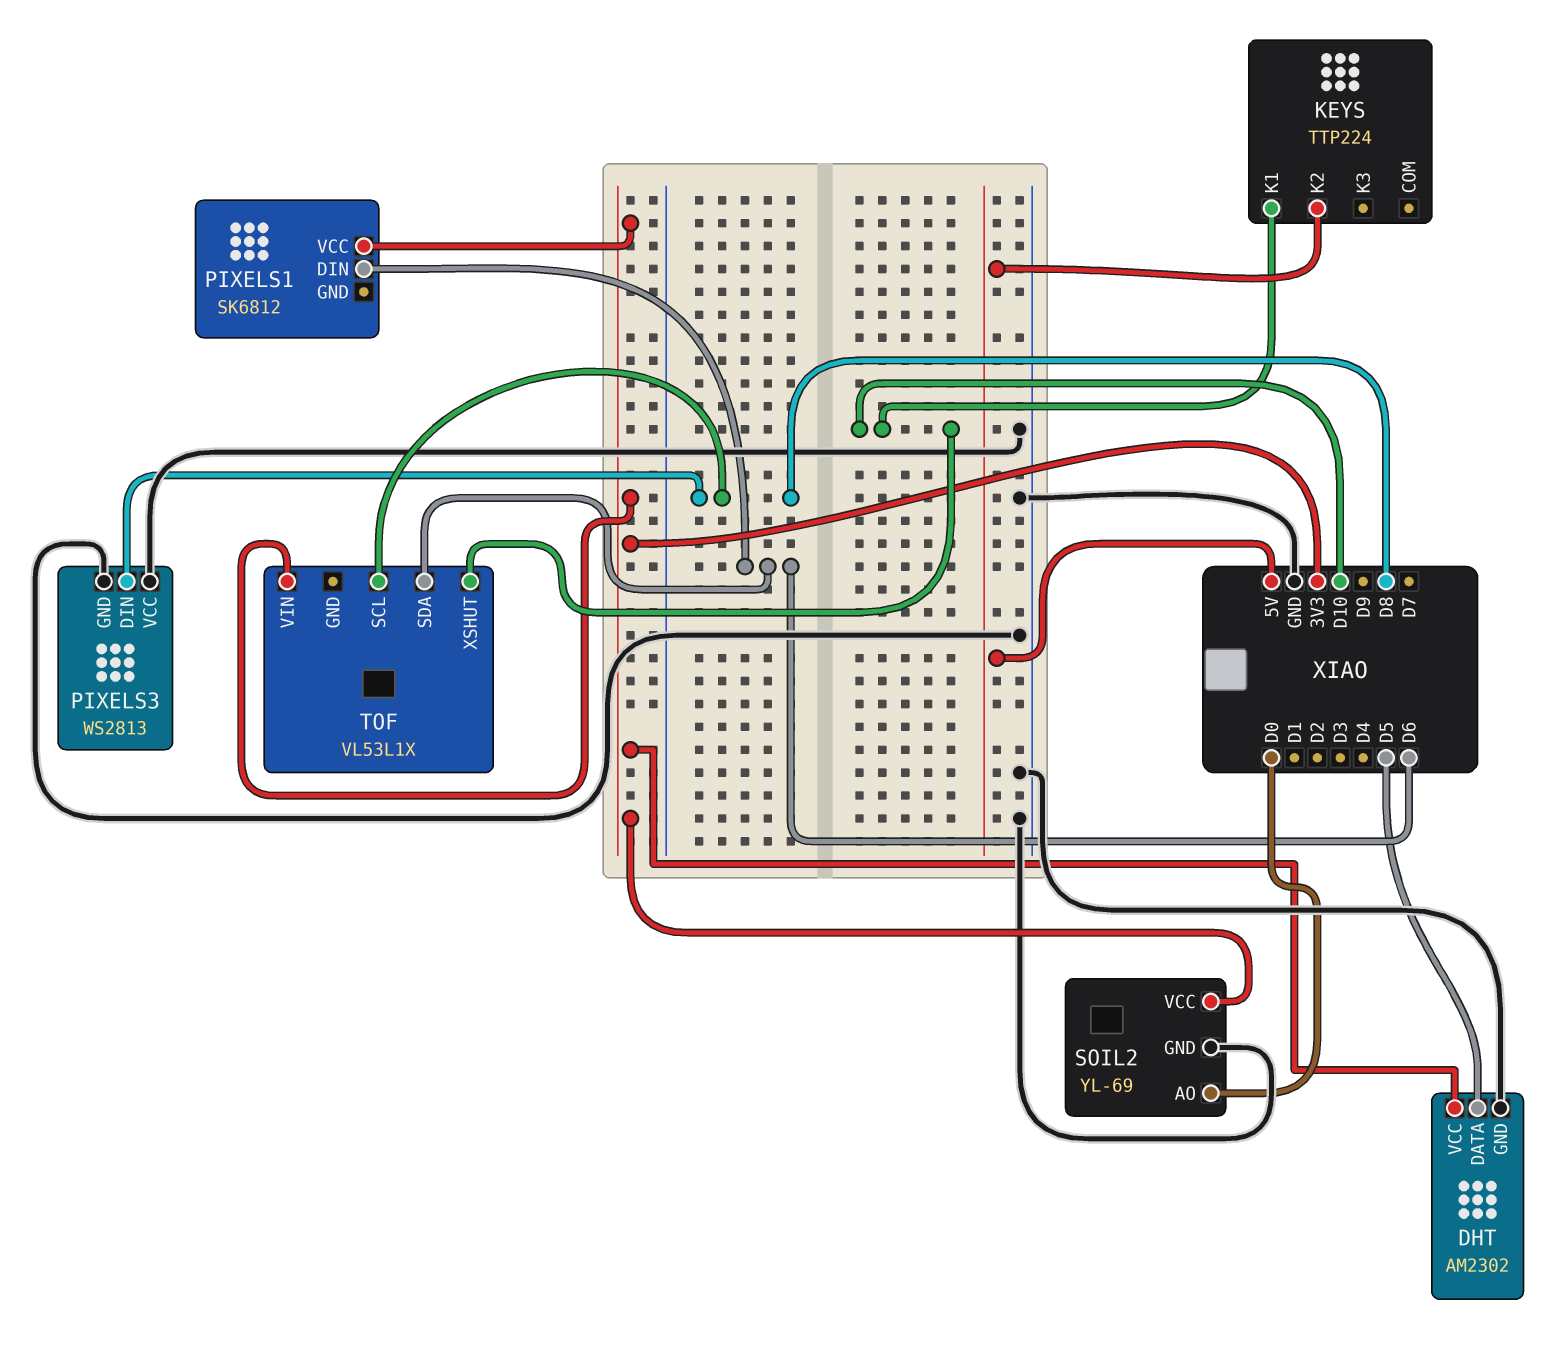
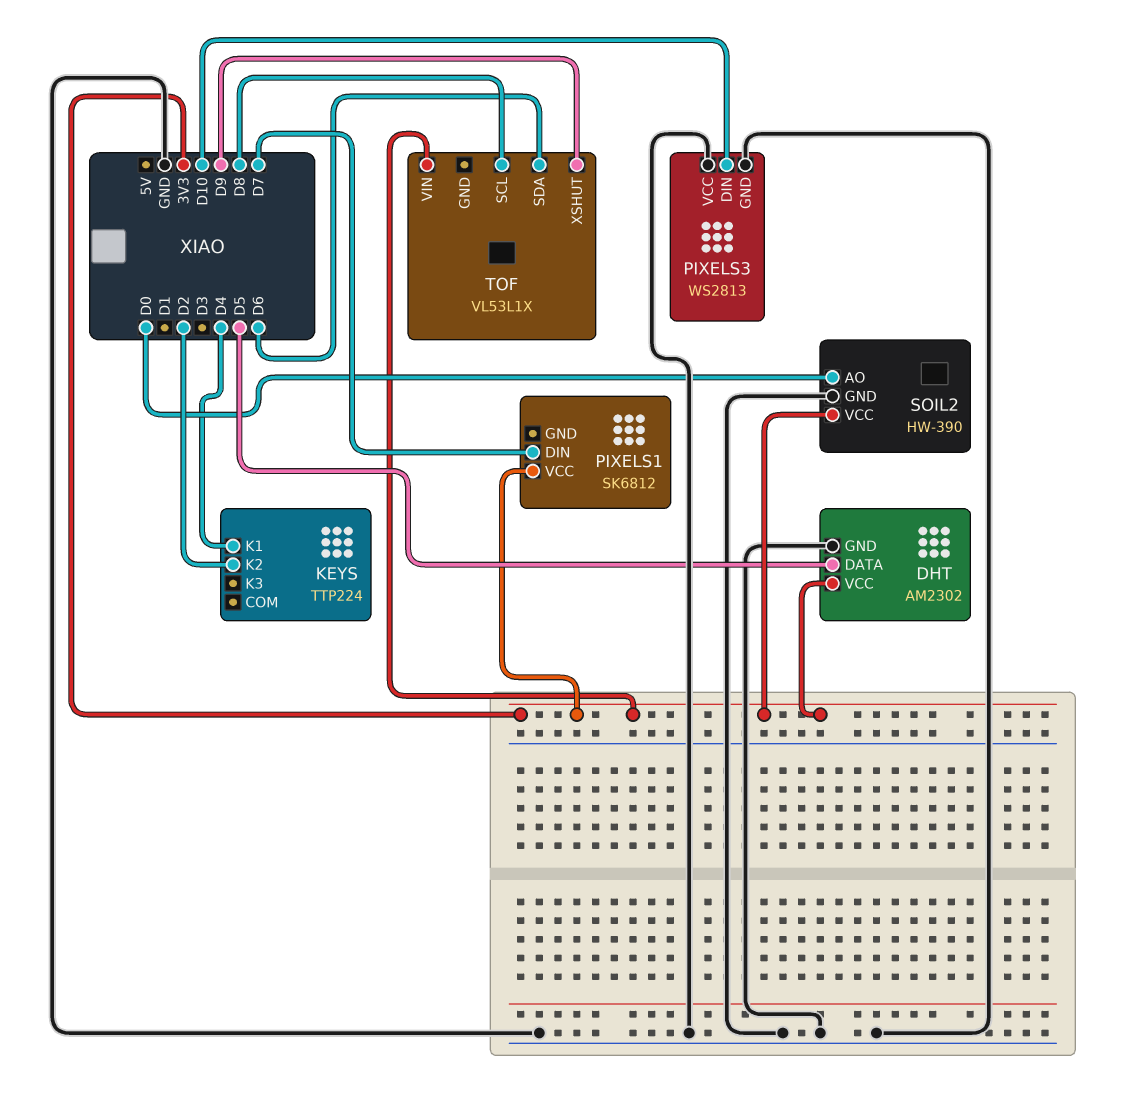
KEYS pin K1: D10 -> D4
KEYS pin K2: 5V -> D2
PIXELS1 pin DIN: D6 -> D7
PIXELS3 pin DIN: D8 -> D10
SOIL2: YL-69 -> HW-390
TOF pin XSHUT: D10 -> D9

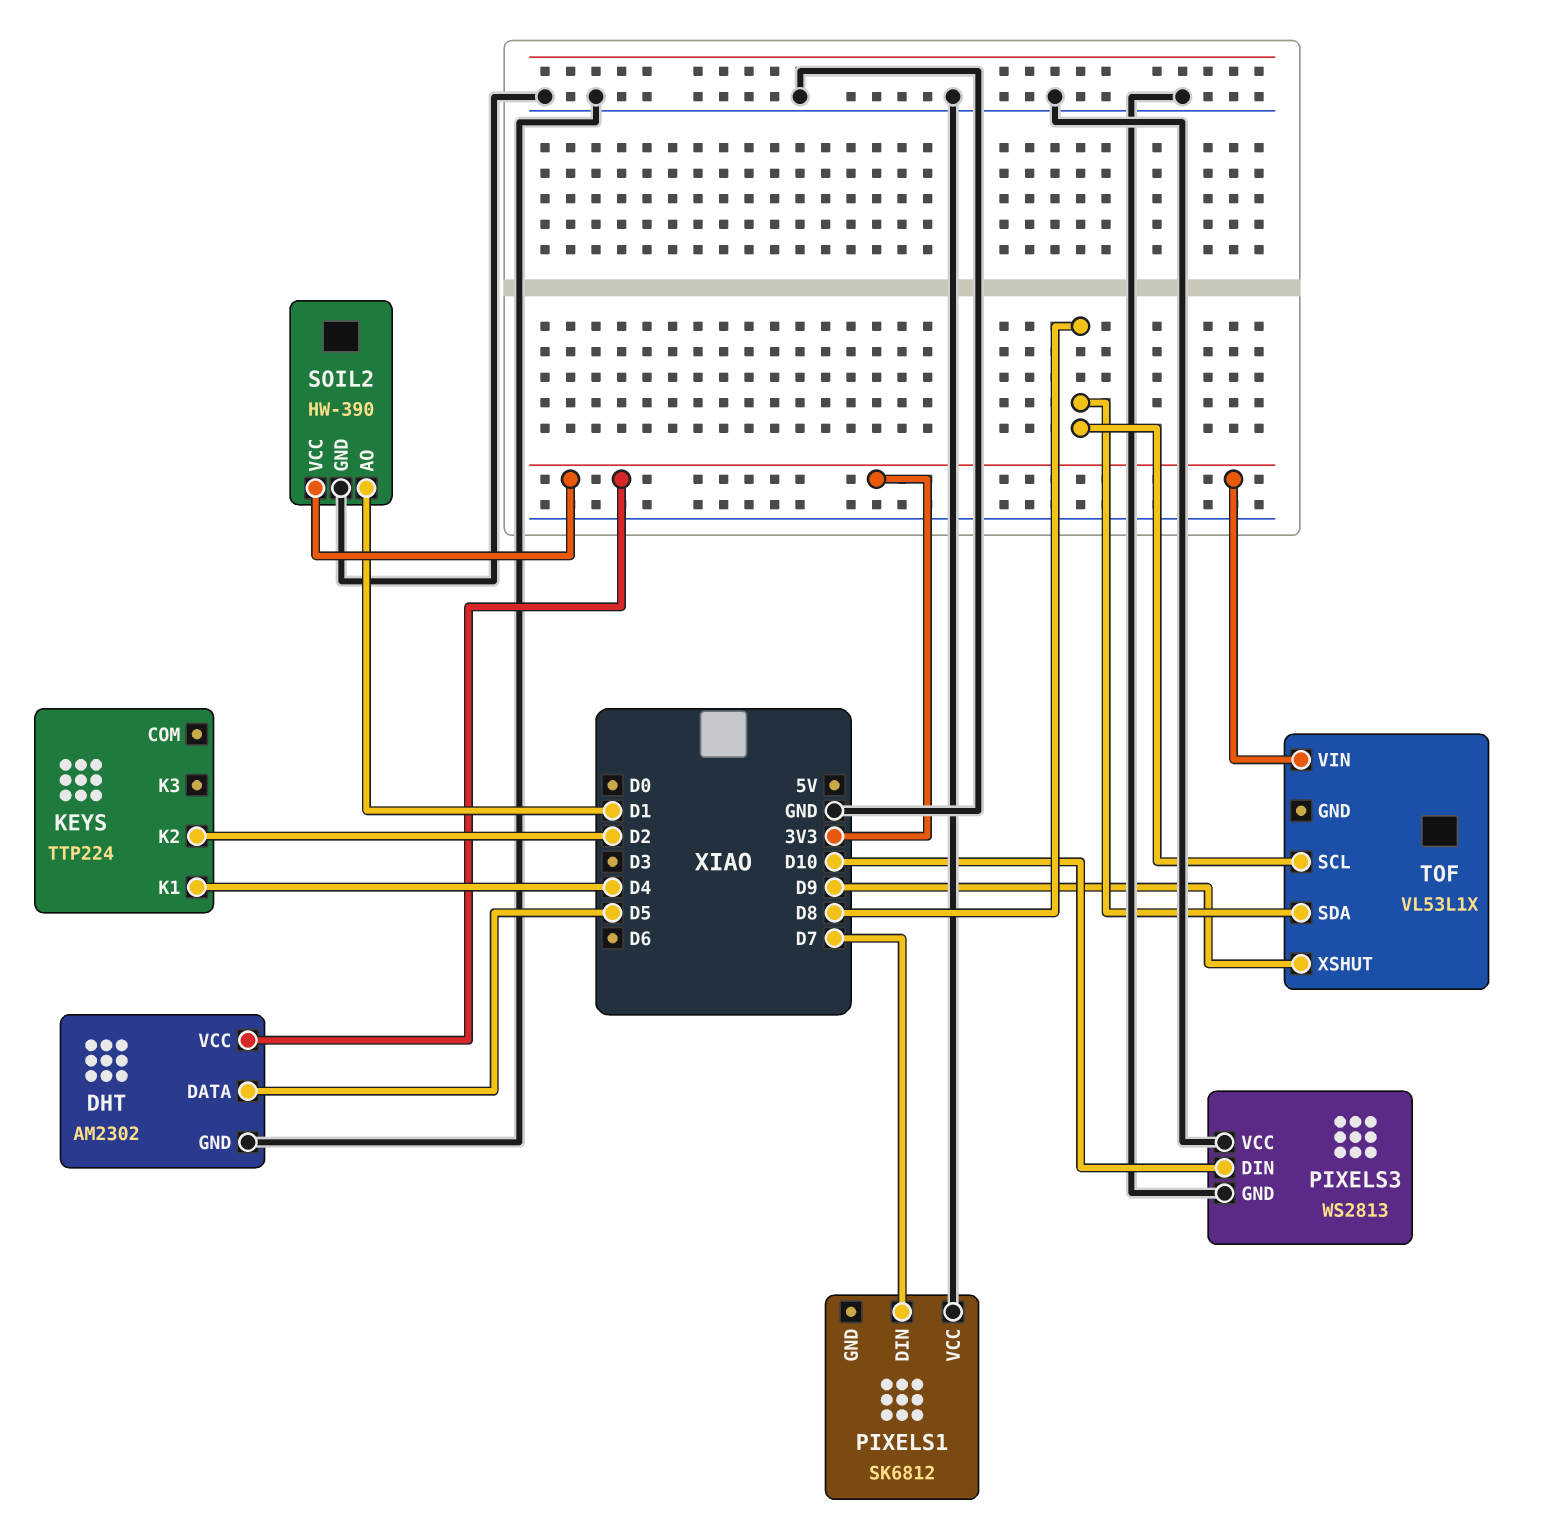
PIXELS1 pin VCC: 3V3 -> GND
SOIL2 pin AO: D0 -> D1
TOF pin SDA: D6 -> D8

